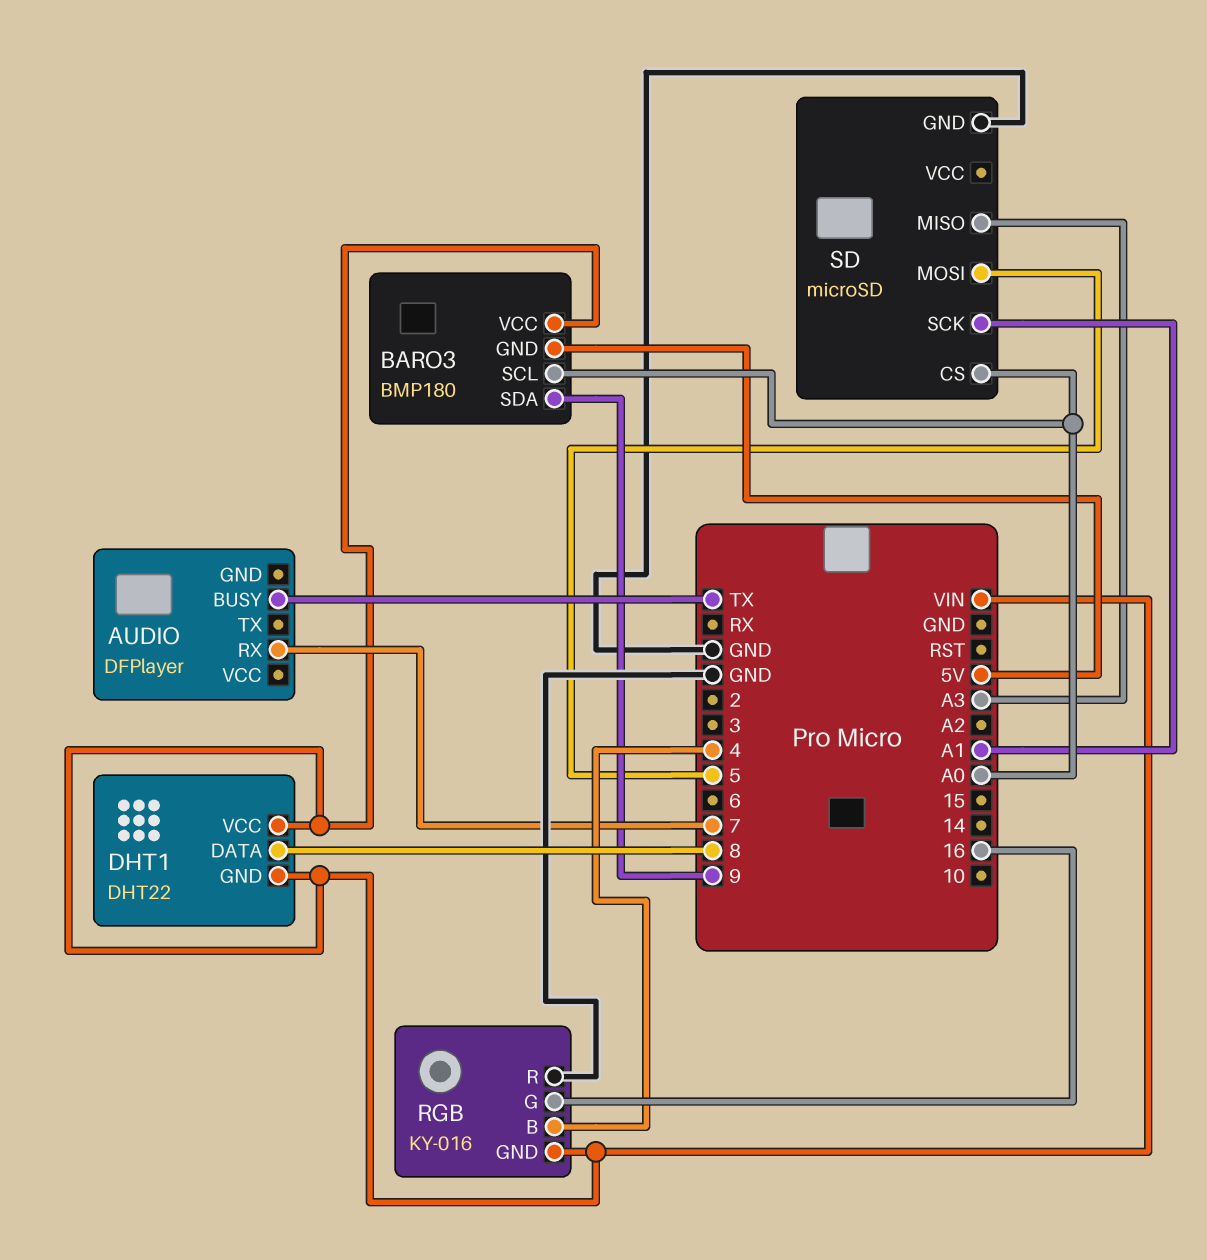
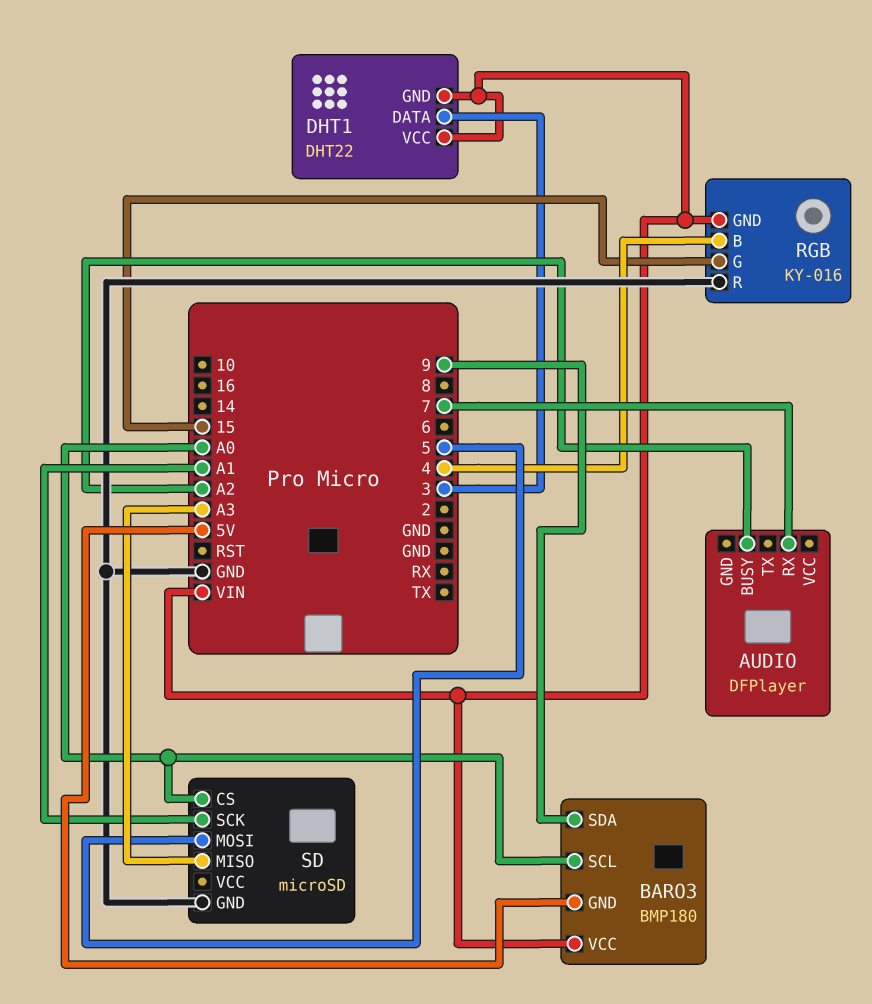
AUDIO pin BUSY: TX -> A2
DHT1 pin DATA: 8 -> 3
RGB pin G: 16 -> 15

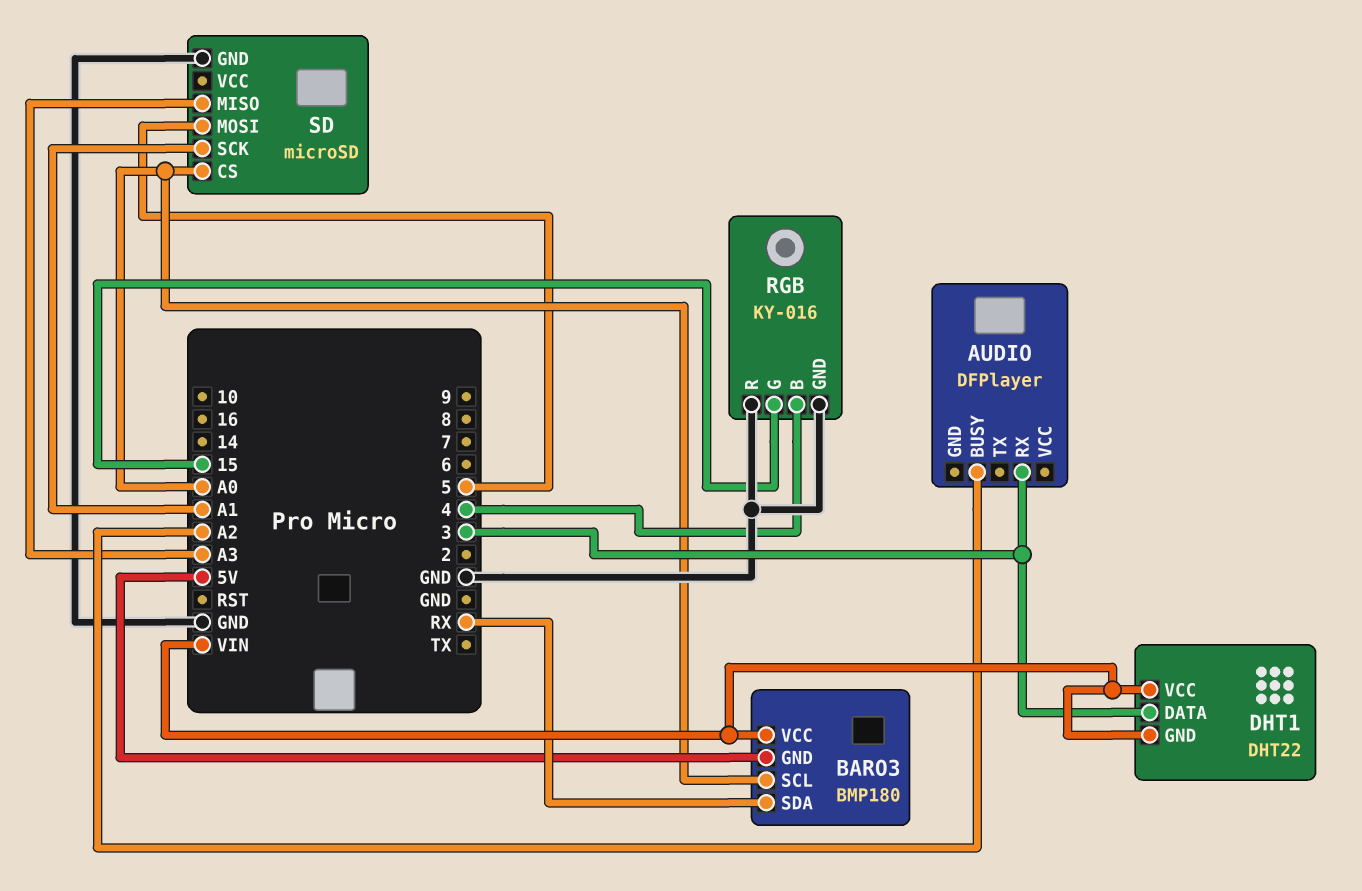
AUDIO pin RX: 7 -> 3
BARO3 pin SDA: 9 -> RX
RGB pin GND: VIN -> GND

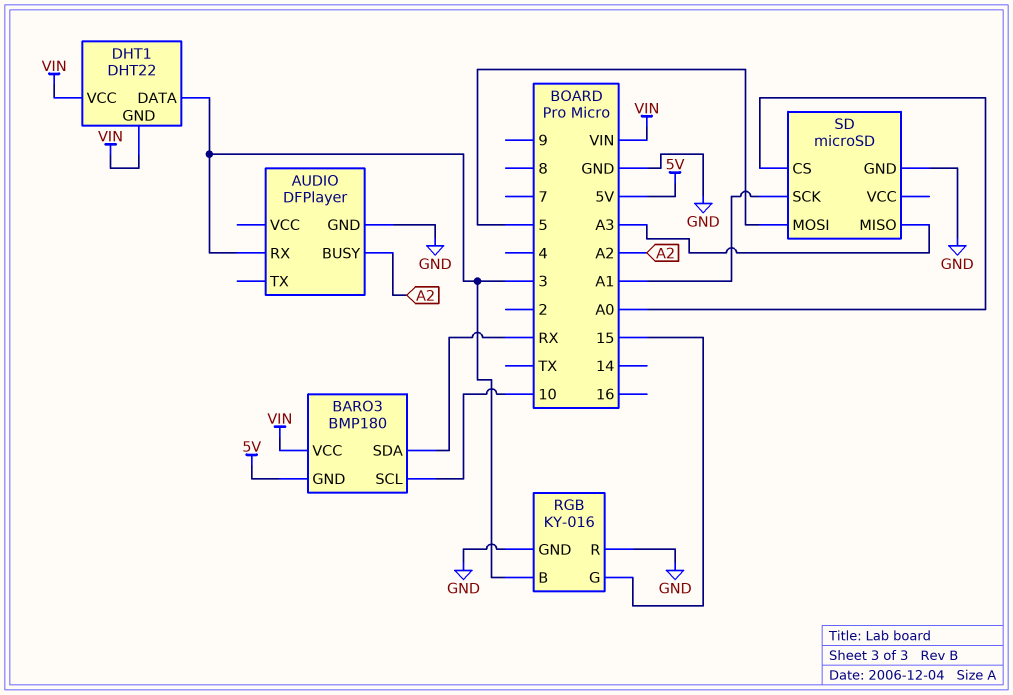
AUDIO pin GND: none -> GND
BARO3 pin SCL: A0 -> 10
RGB pin B: 4 -> 3

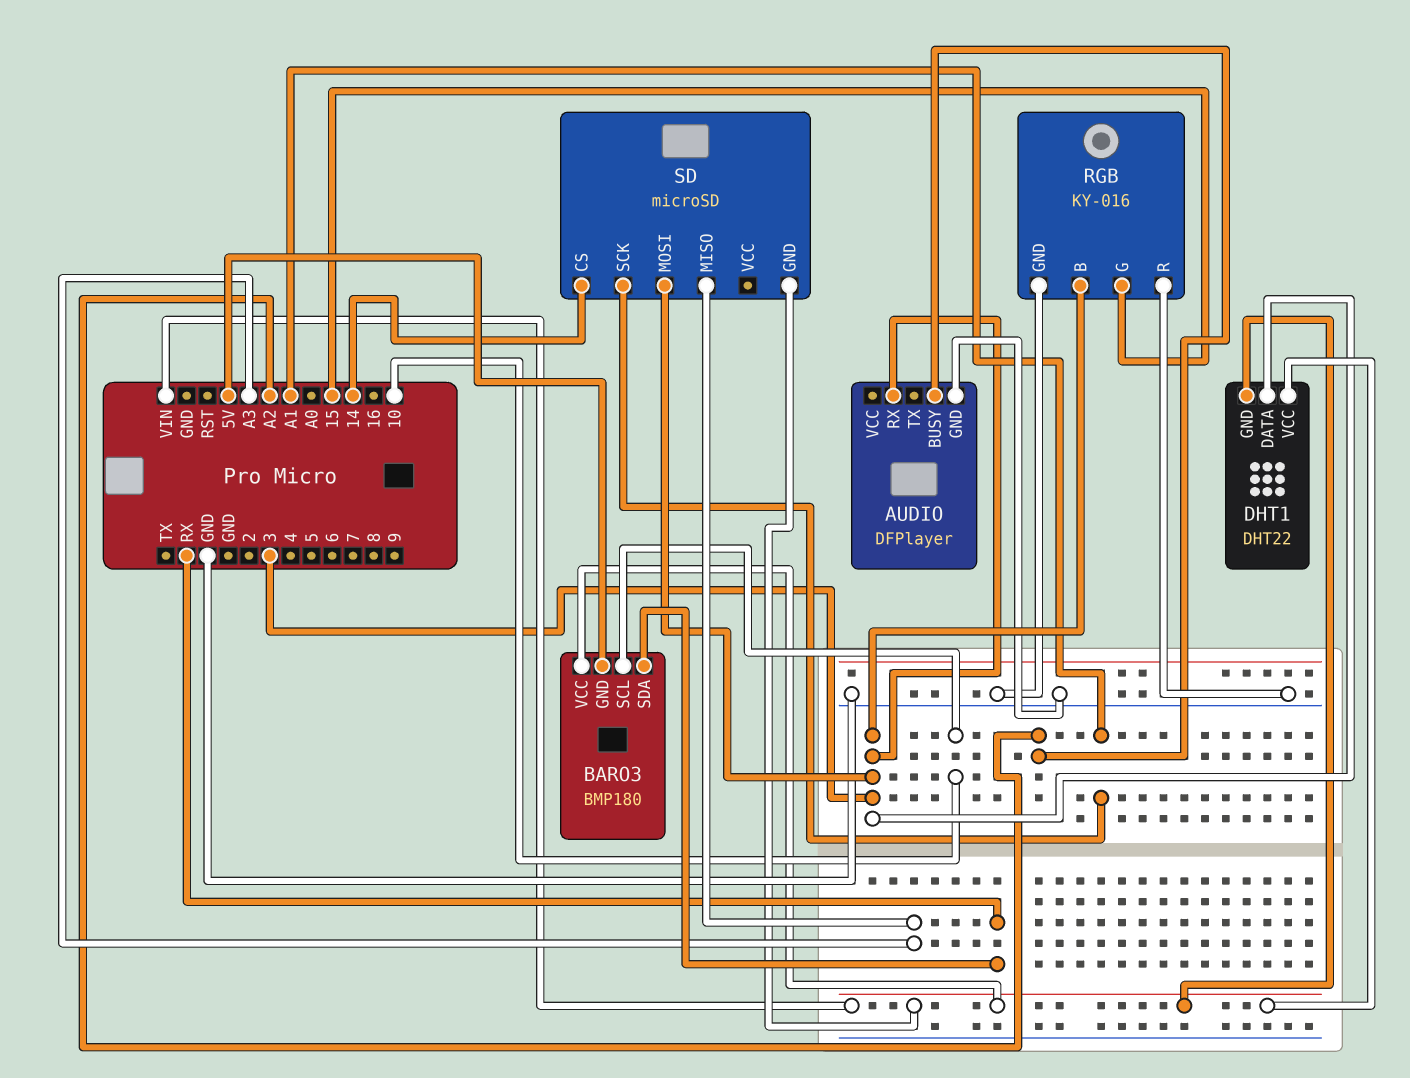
SD pin CS: A0 -> 14
SD pin GND: GND -> VIN
SD pin MOSI: 5 -> 3

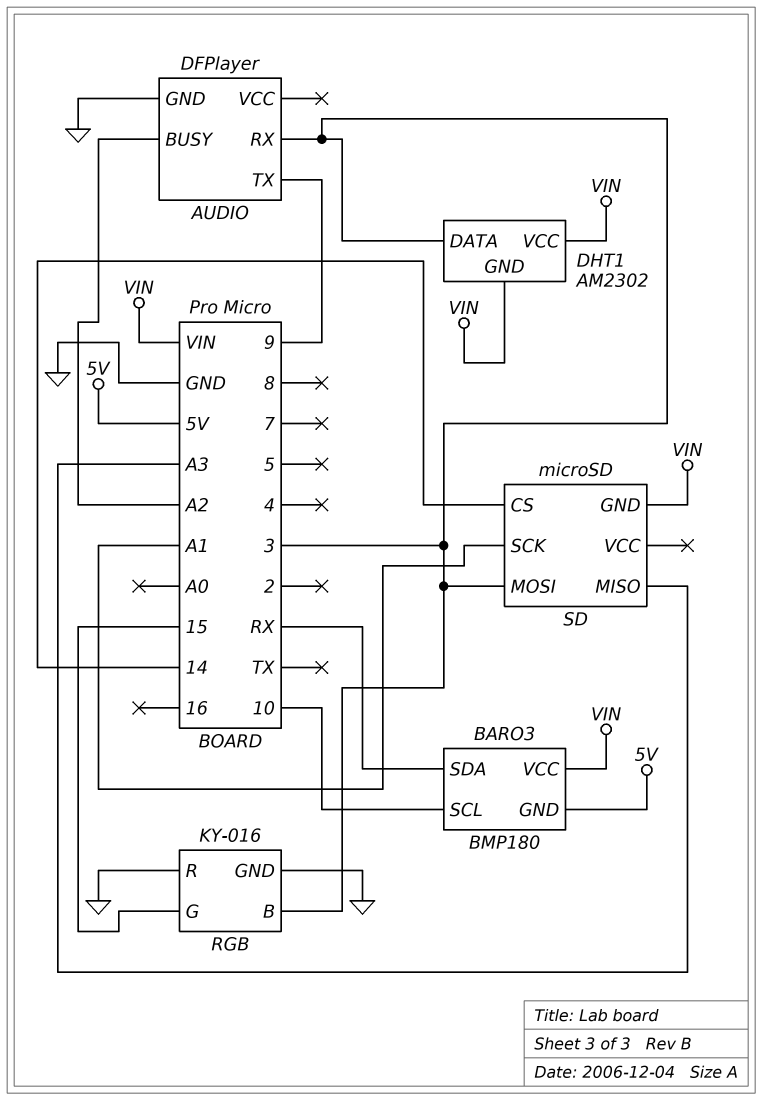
AUDIO pin TX: none -> 9
DHT1: DHT22 -> AM2302

